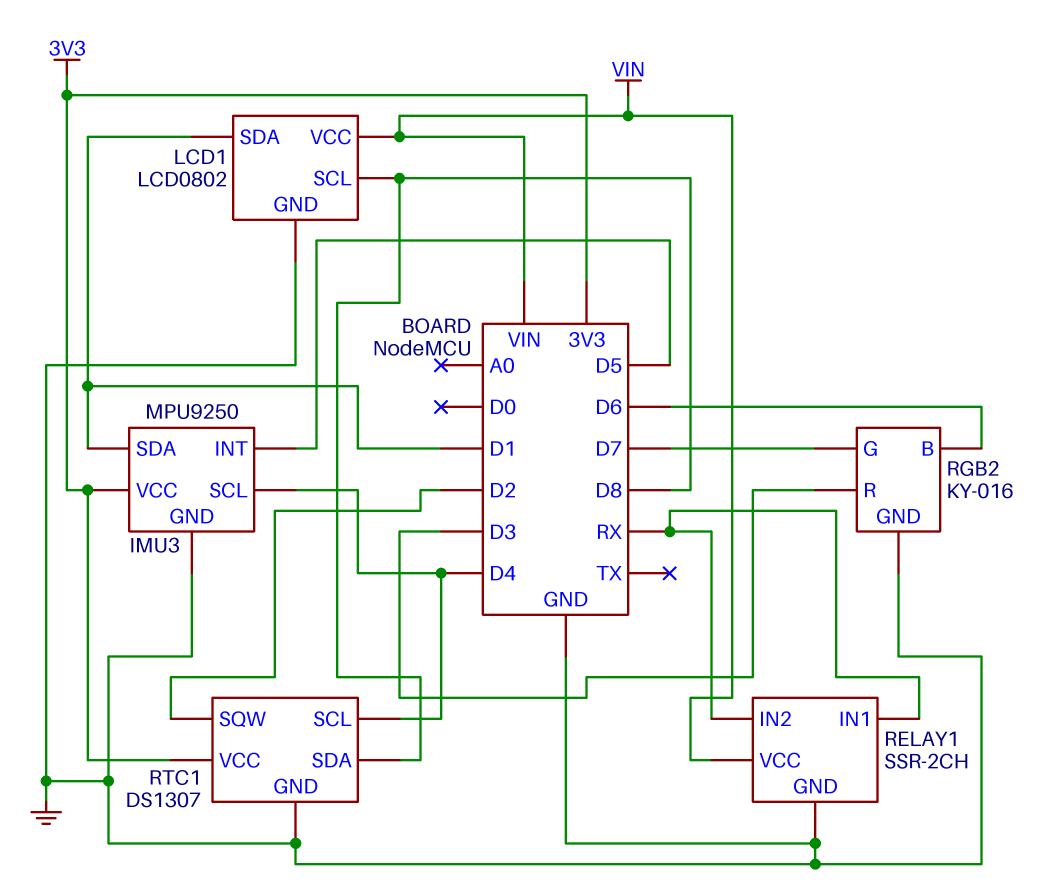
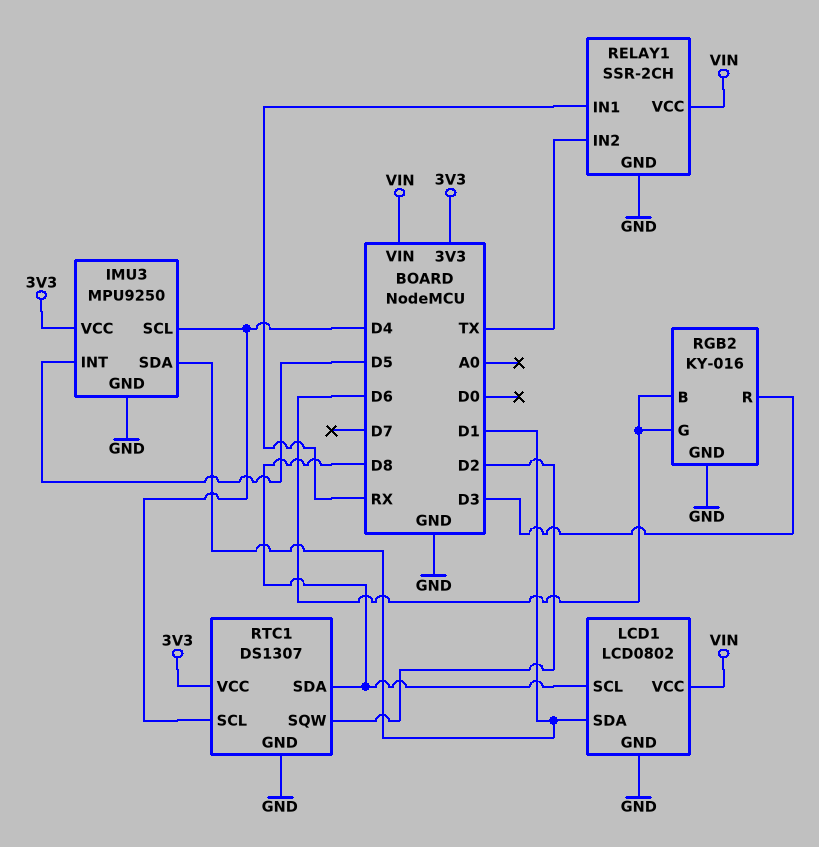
RELAY1 pin IN2: RX -> TX
RGB2 pin G: D7 -> D6

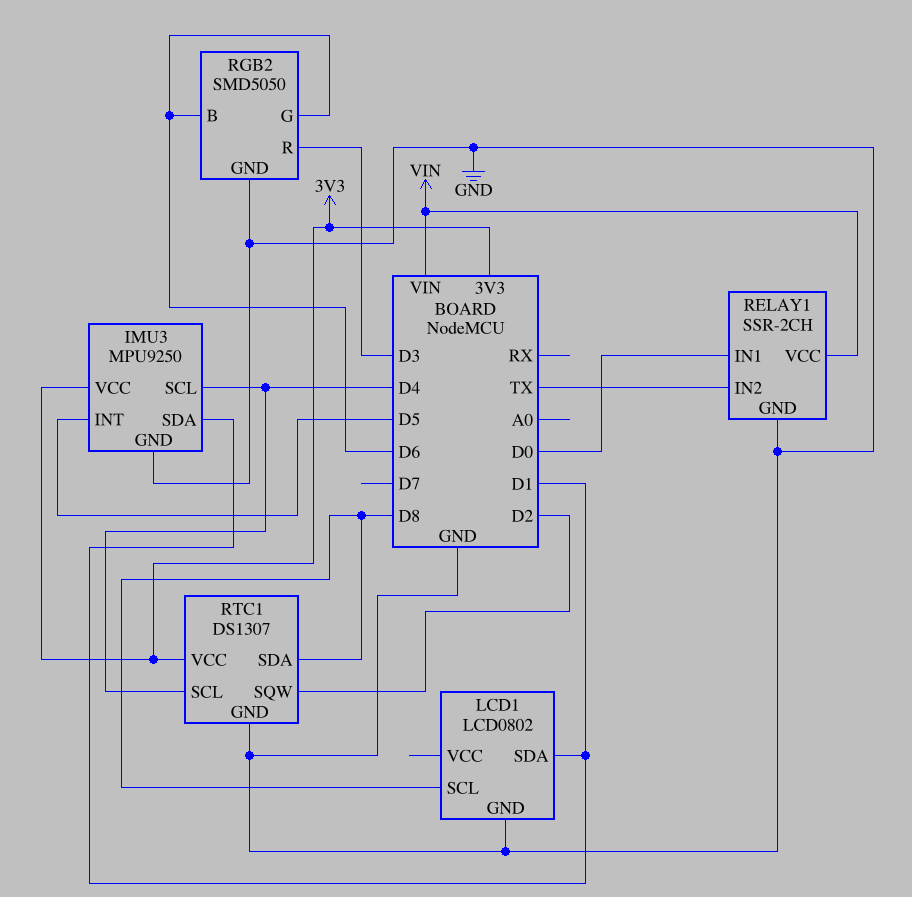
LCD1 pin VCC: VIN -> none
RELAY1 pin IN1: RX -> D0
RGB2: KY-016 -> SMD5050

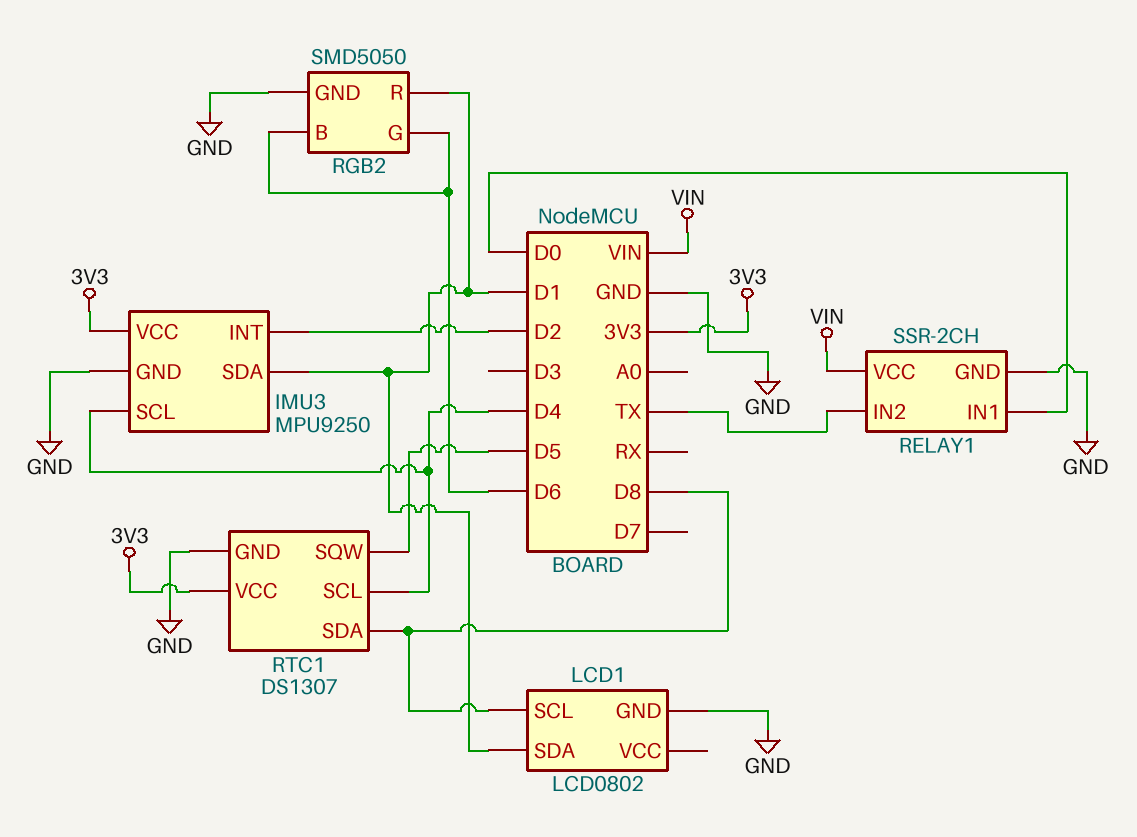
IMU3 pin INT: D5 -> D2
RGB2 pin R: D3 -> D1
RTC1 pin SQW: D2 -> D5

